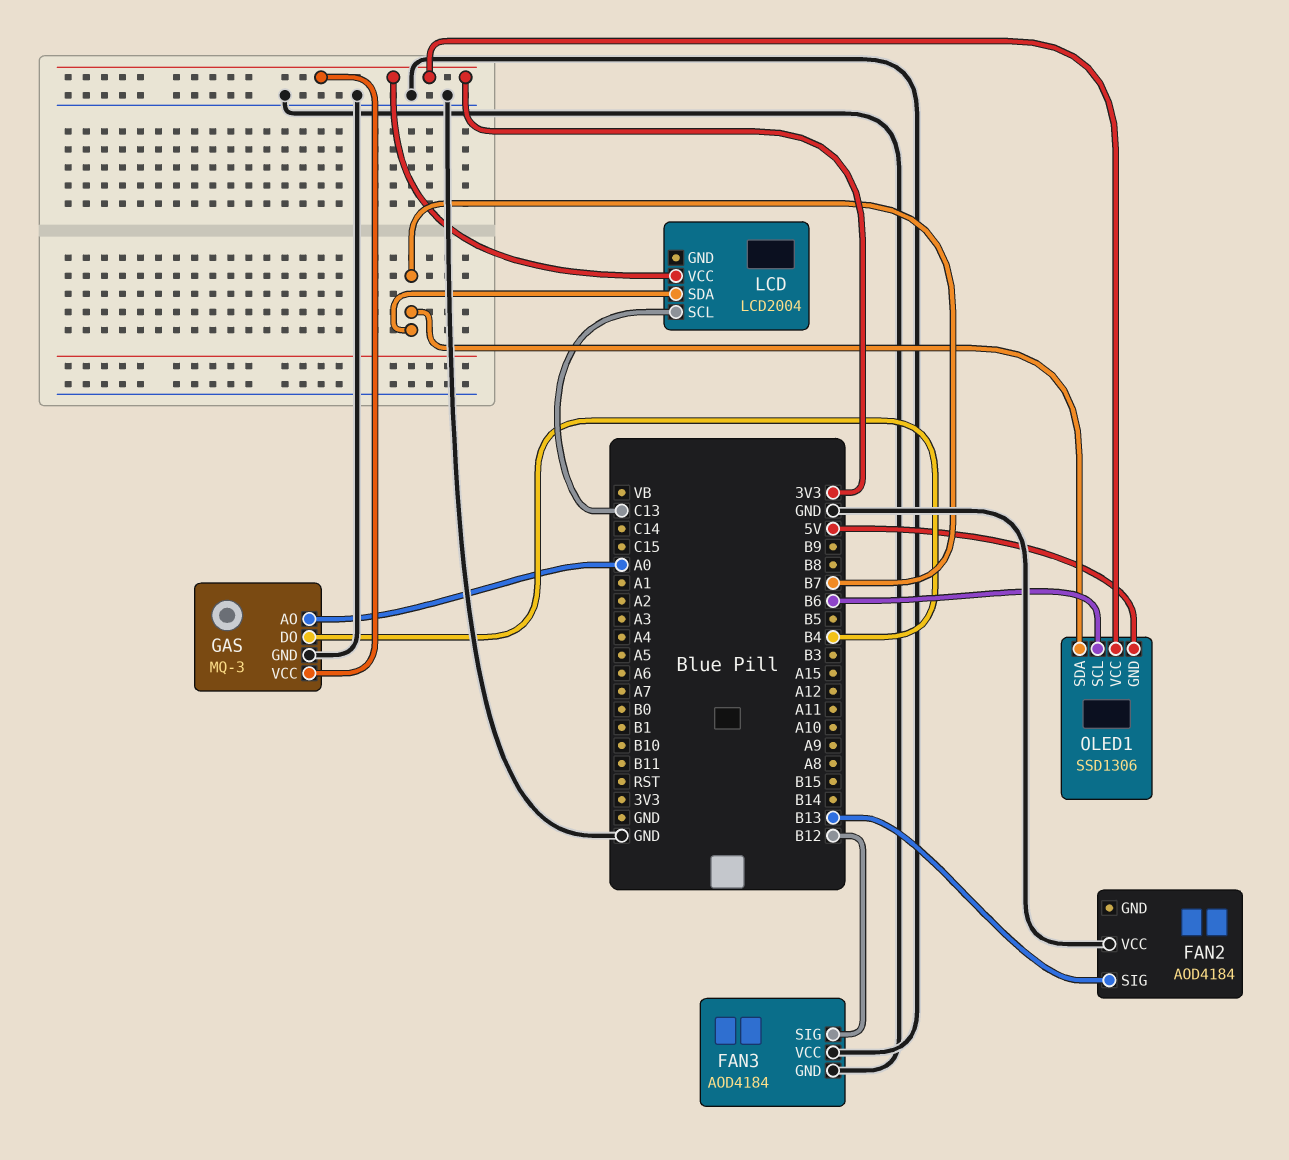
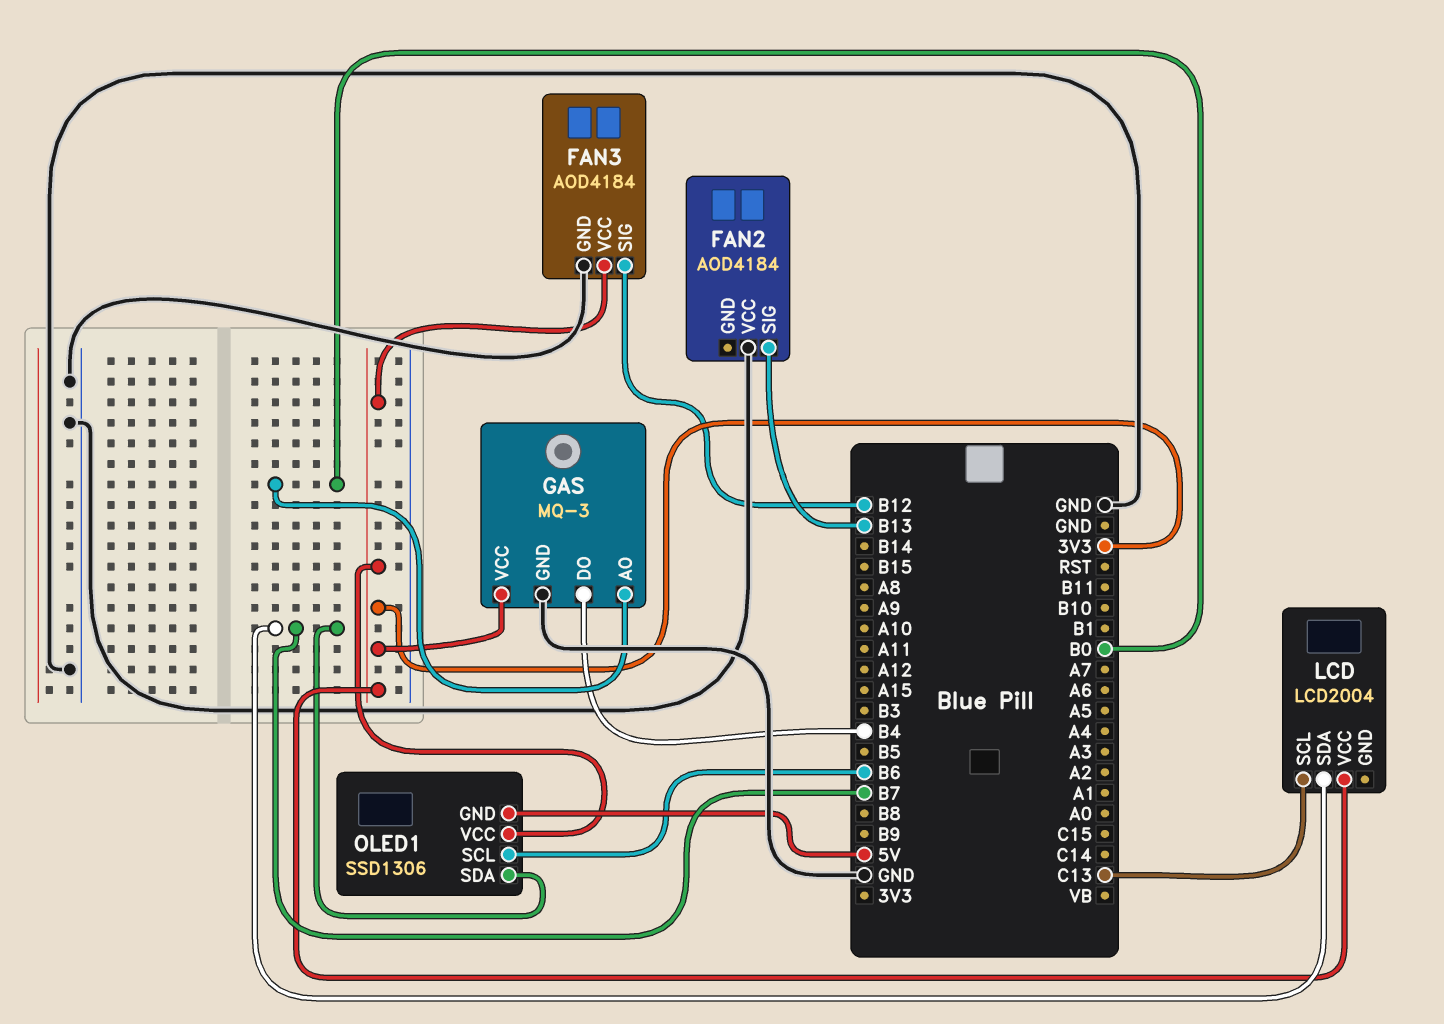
FAN3 pin VCC: GND -> 3V3
GAS pin AO: A0 -> B0

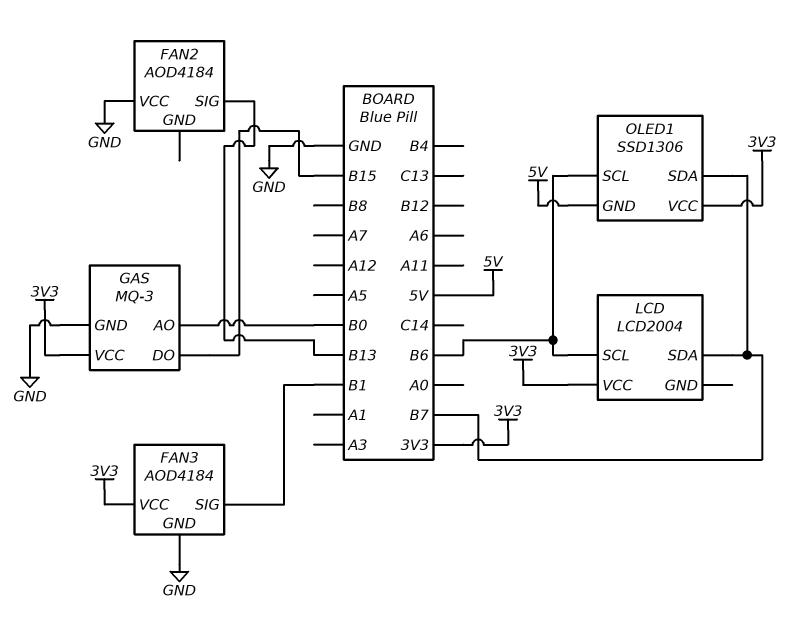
FAN3 pin SIG: B12 -> B1
GAS pin DO: B4 -> B15
LCD pin SCL: C13 -> B6

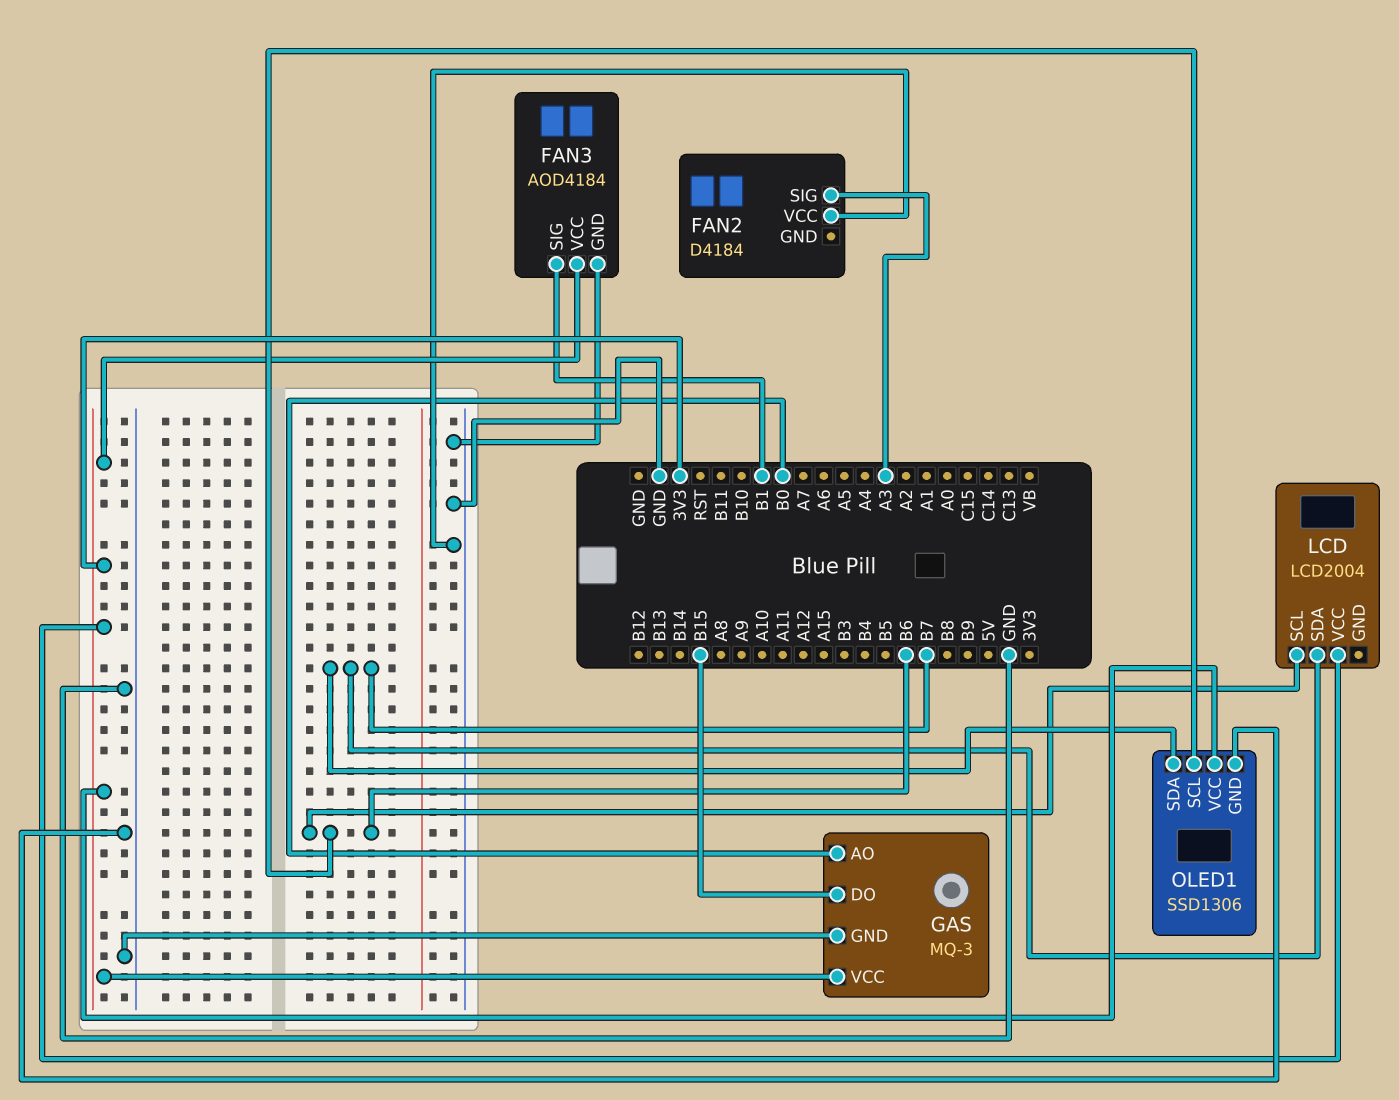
FAN2: AOD4184 -> D4184
FAN2 pin SIG: B13 -> A3
OLED1 pin GND: 5V -> GND

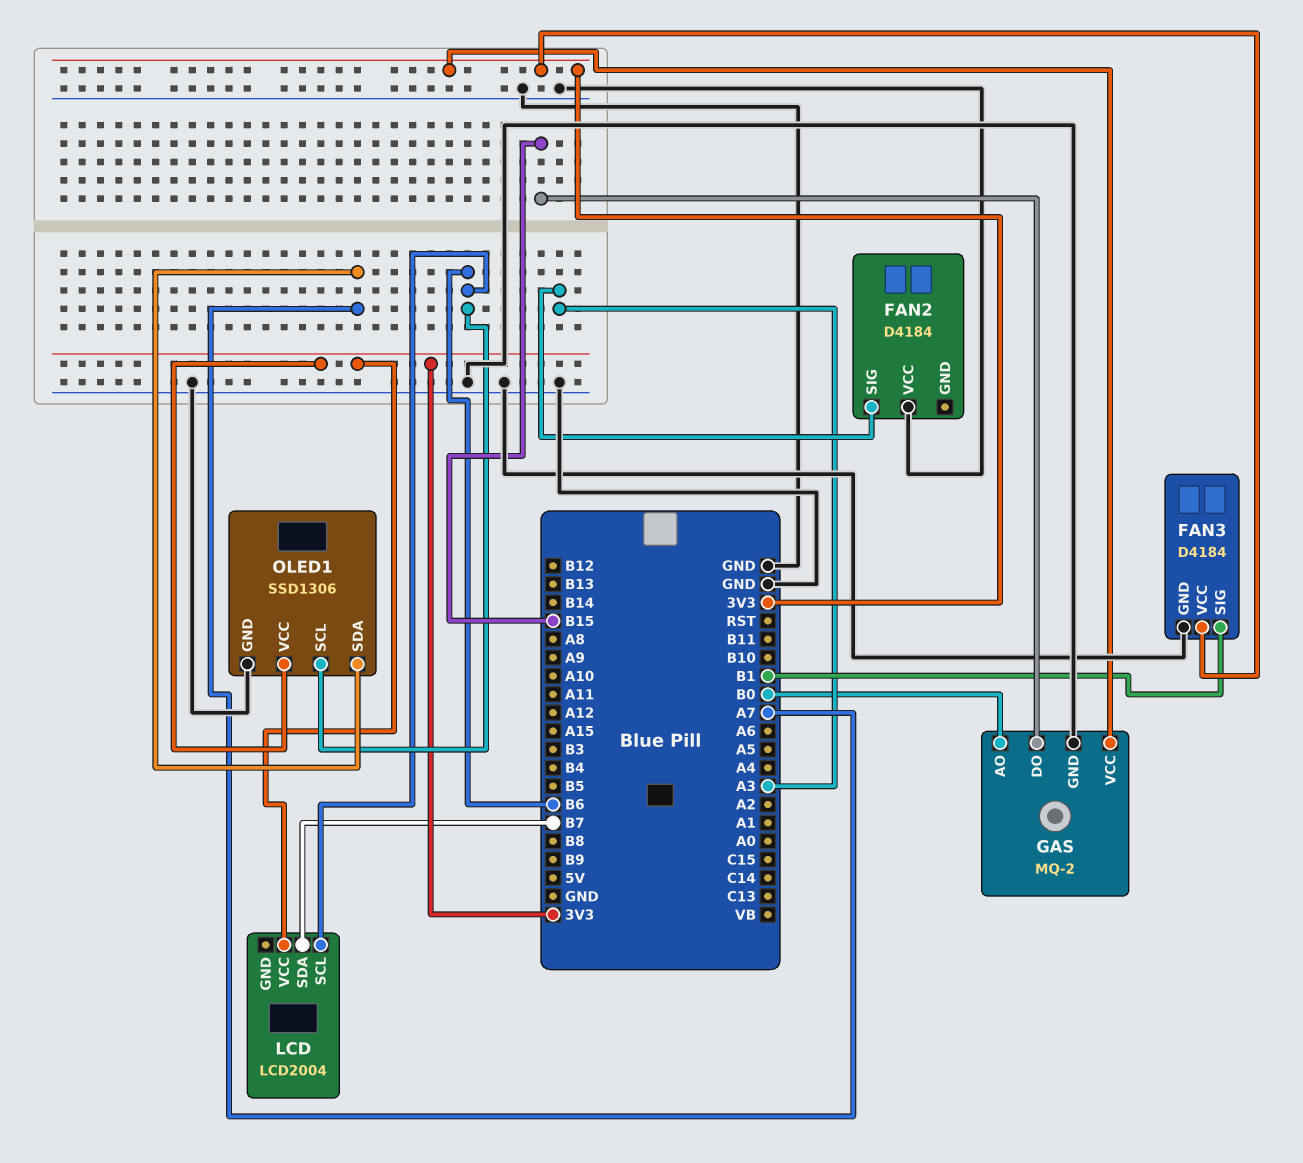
FAN3: AOD4184 -> D4184
GAS: MQ-3 -> MQ-2
OLED1 pin SDA: B7 -> A7

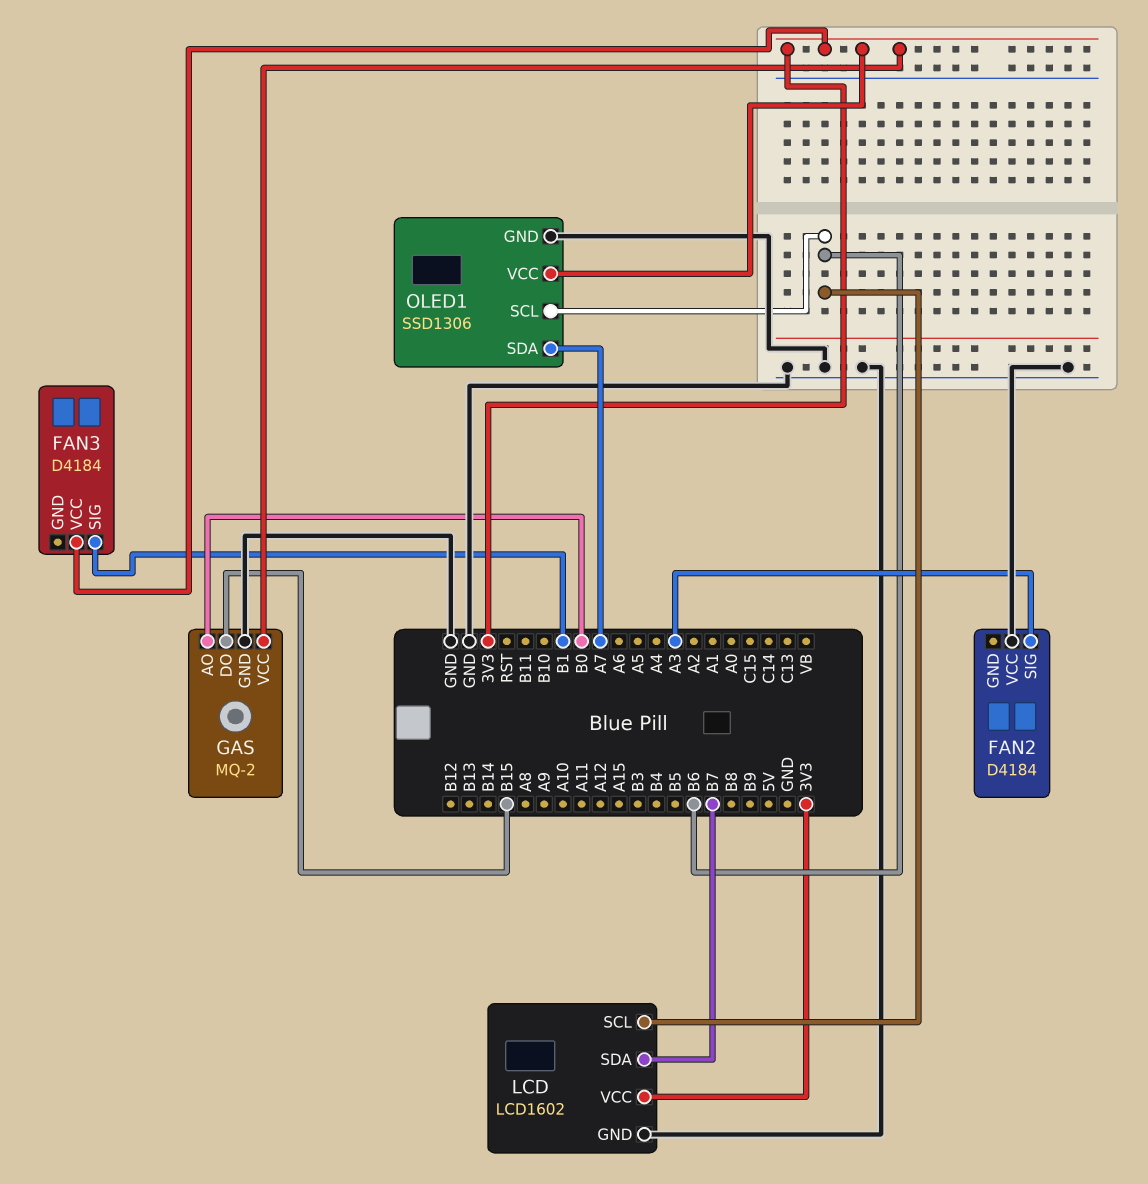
FAN3 pin GND: GND -> none
LCD: LCD2004 -> LCD1602
LCD pin GND: none -> GND

